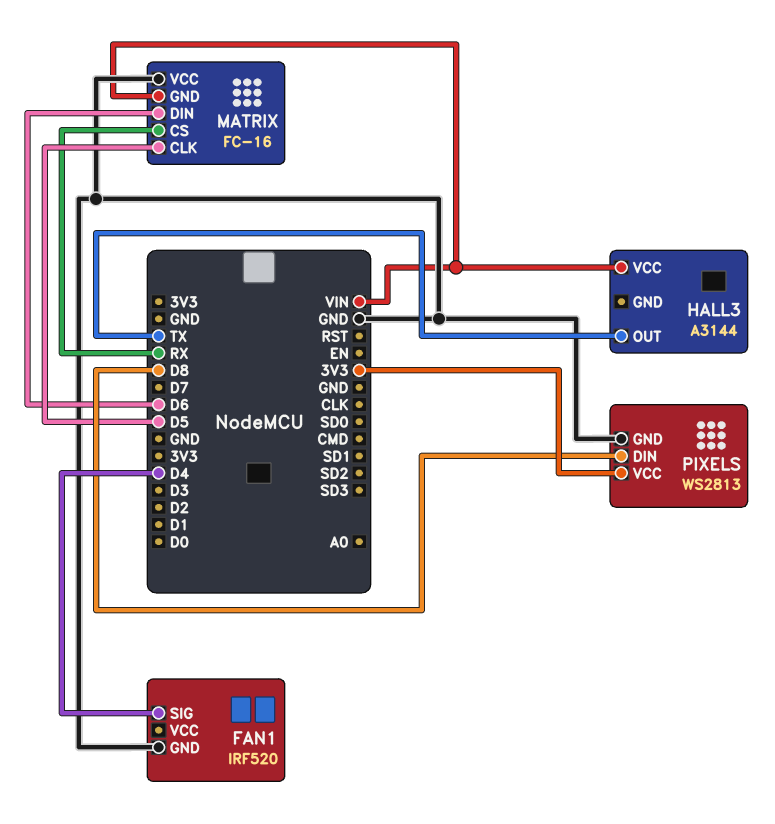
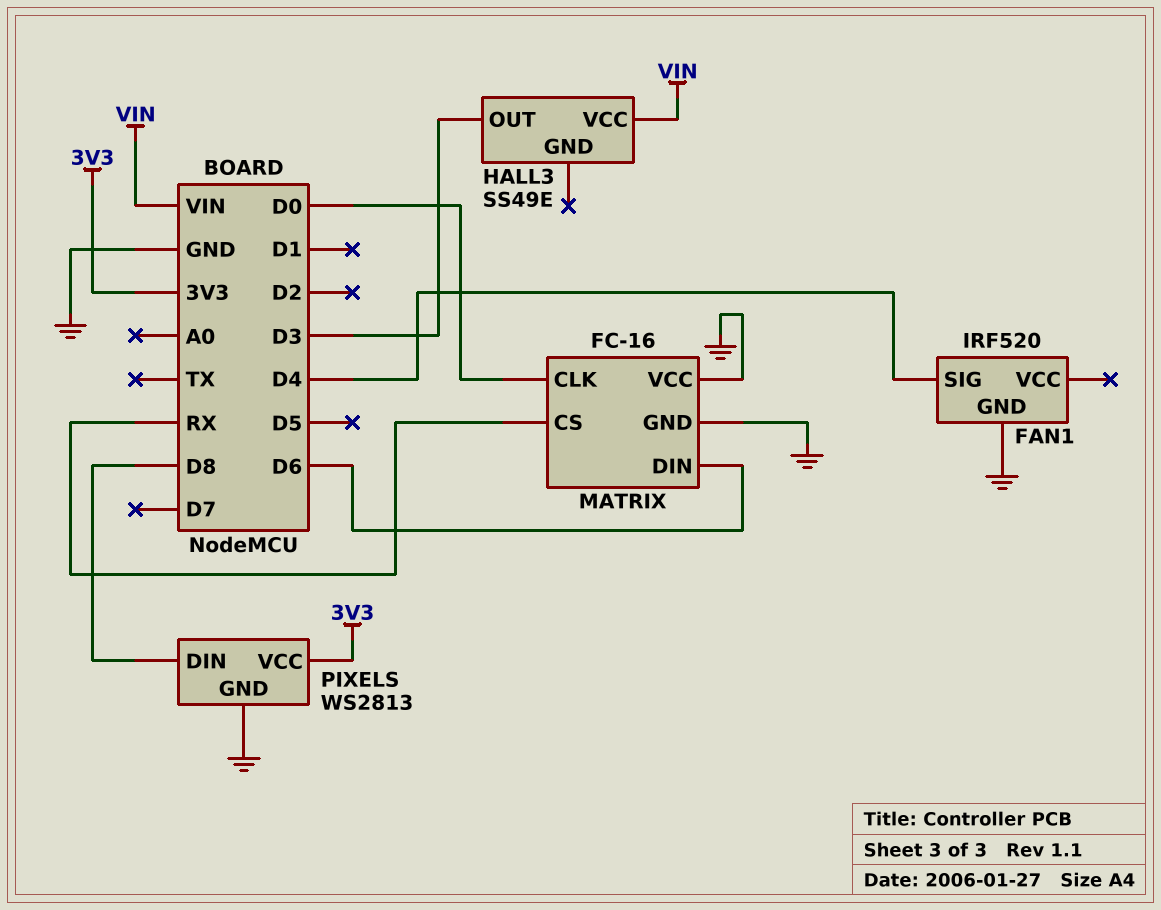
HALL3: A3144 -> SS49E
HALL3 pin OUT: TX -> D3
MATRIX pin CLK: D5 -> D0
MATRIX pin GND: VIN -> GND

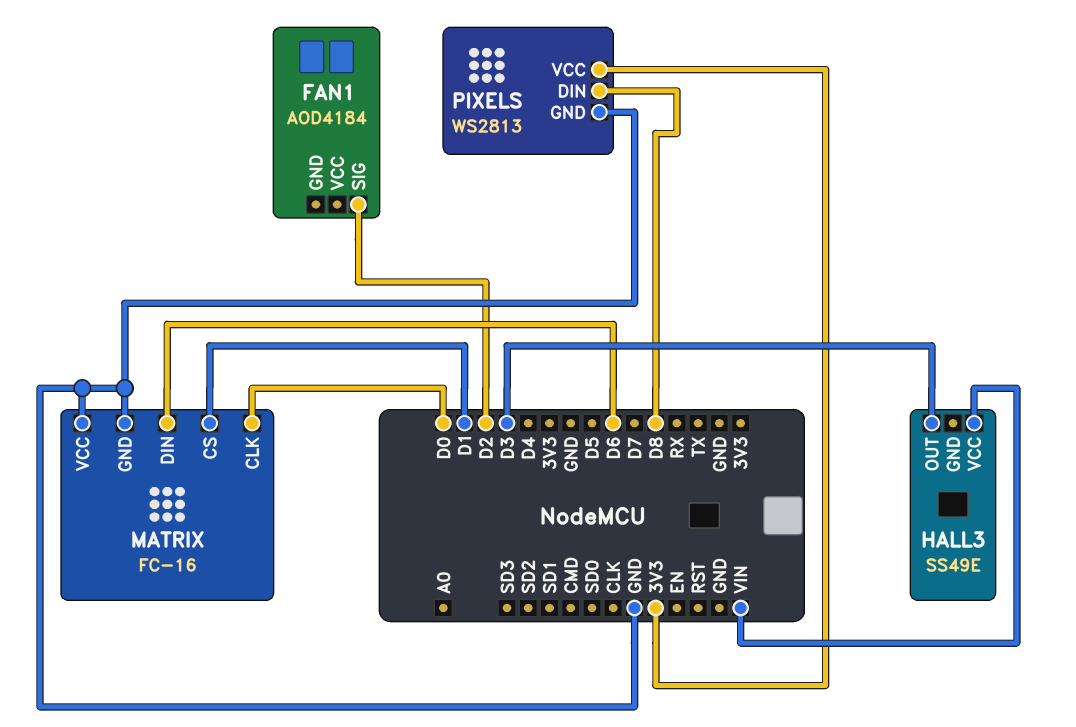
FAN1: IRF520 -> AOD4184
FAN1 pin GND: GND -> none
FAN1 pin SIG: D4 -> D2
MATRIX pin CS: RX -> D1

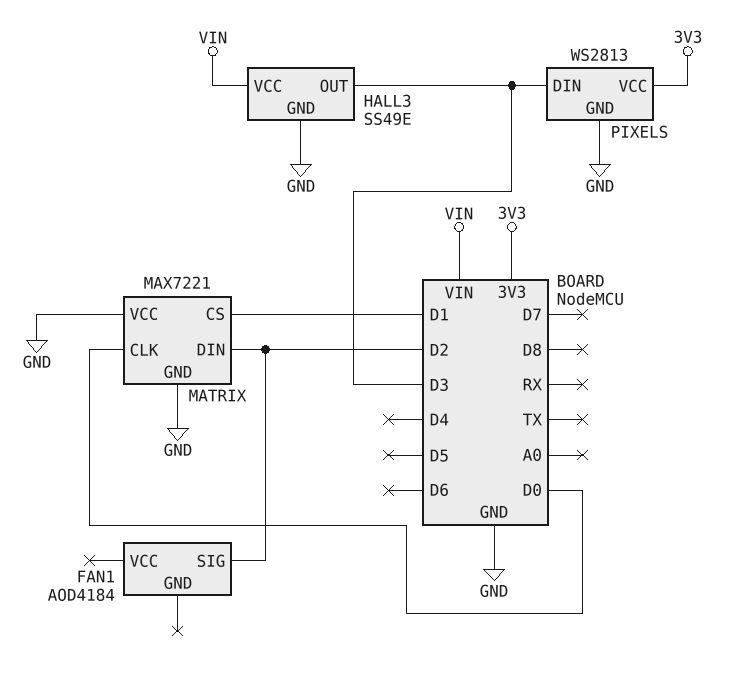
HALL3 pin GND: none -> GND
MATRIX: FC-16 -> MAX7221
MATRIX pin DIN: D6 -> D2
PIXELS pin DIN: D8 -> D3

